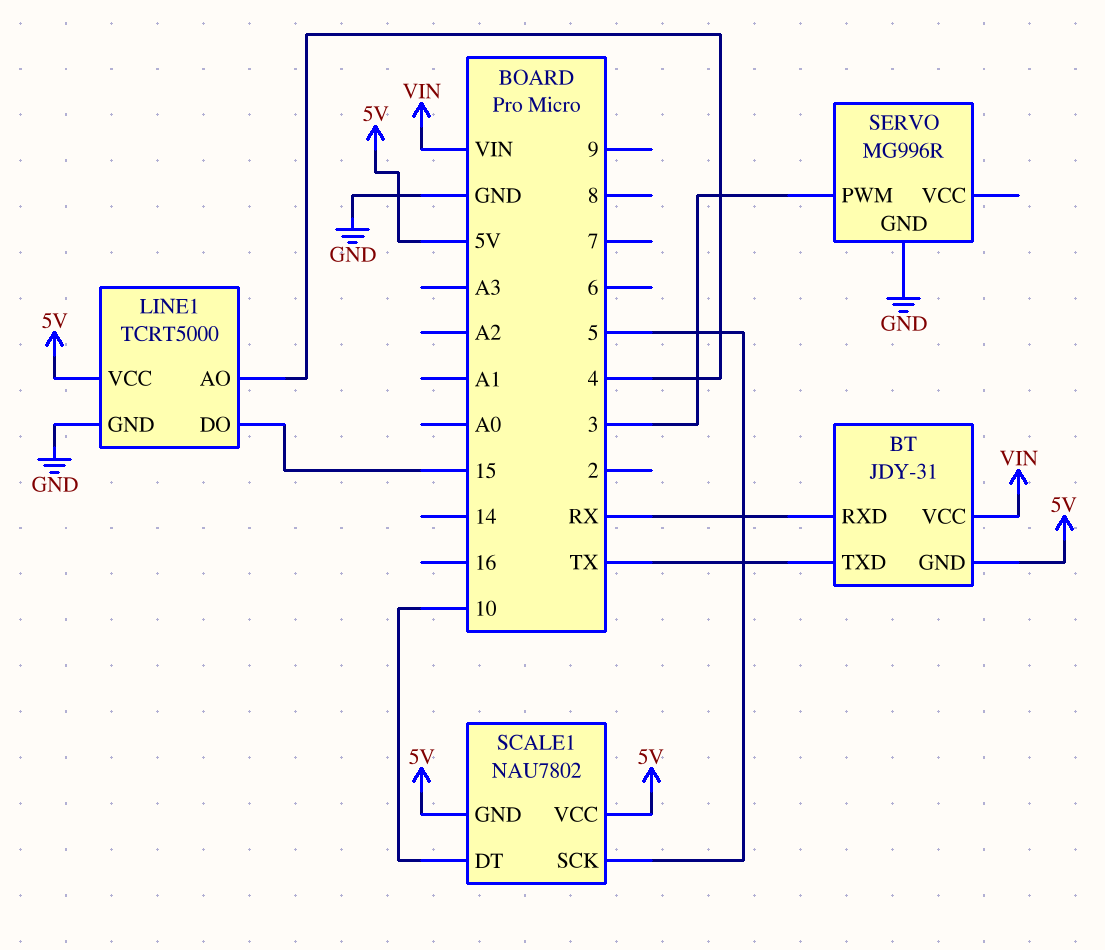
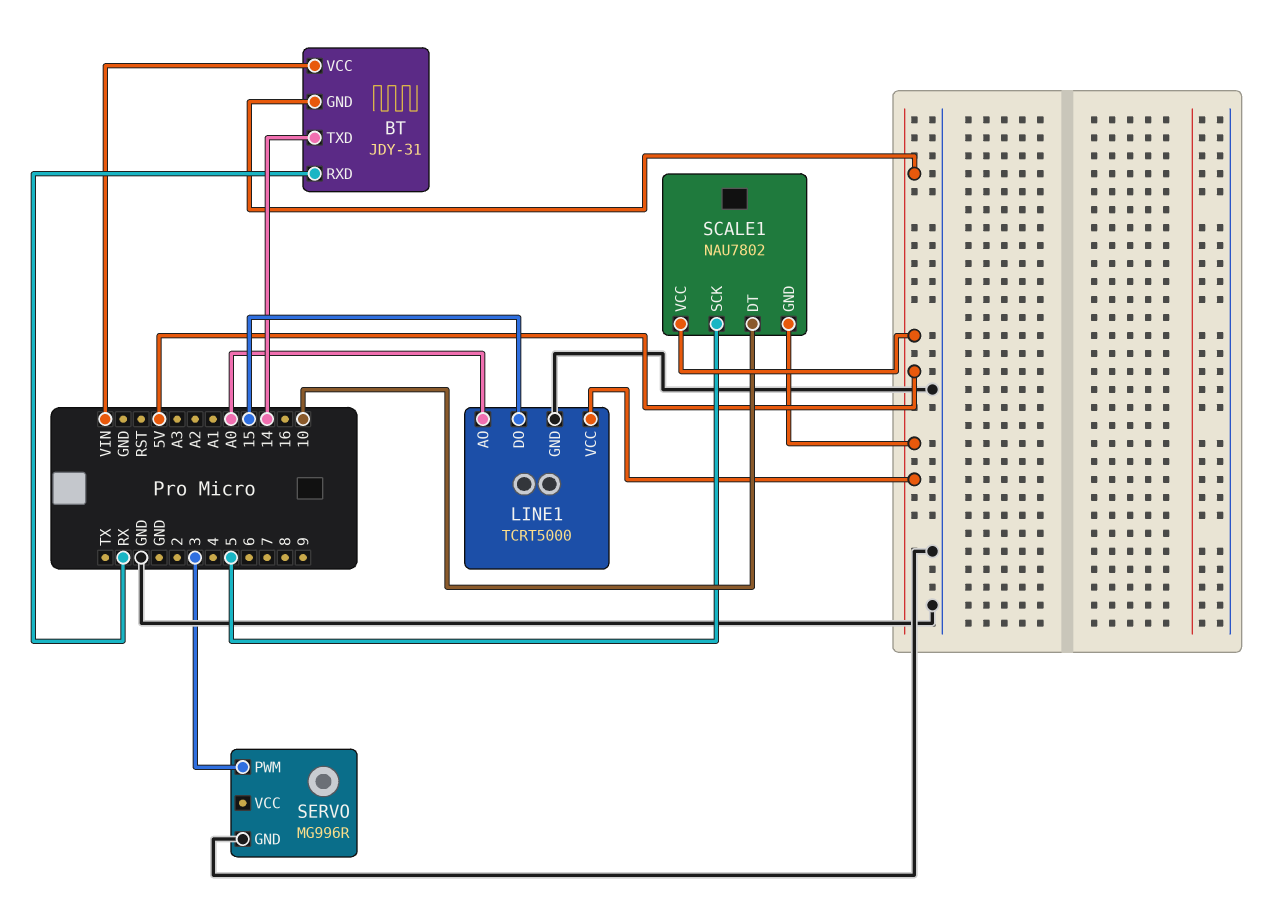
BT pin TXD: TX -> 14
LINE1 pin AO: 4 -> A0

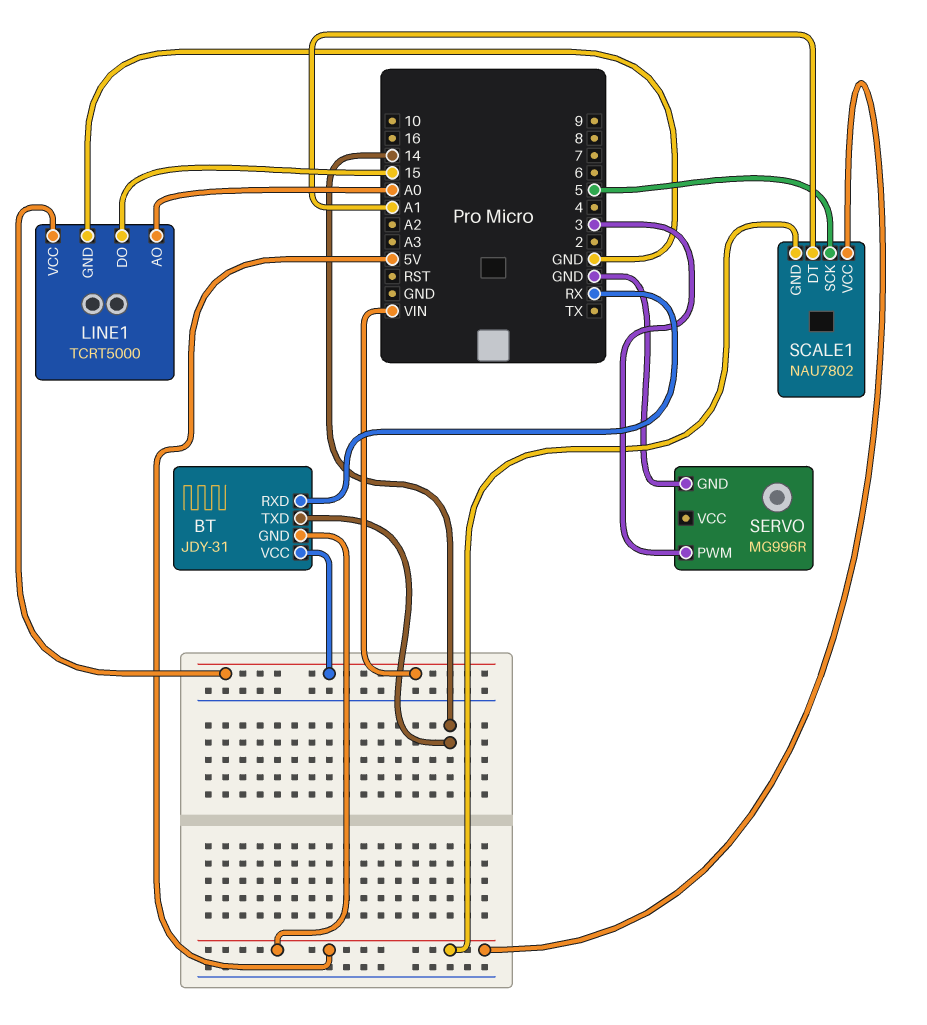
LINE1 pin VCC: 5V -> VIN
SCALE1 pin DT: 10 -> A1

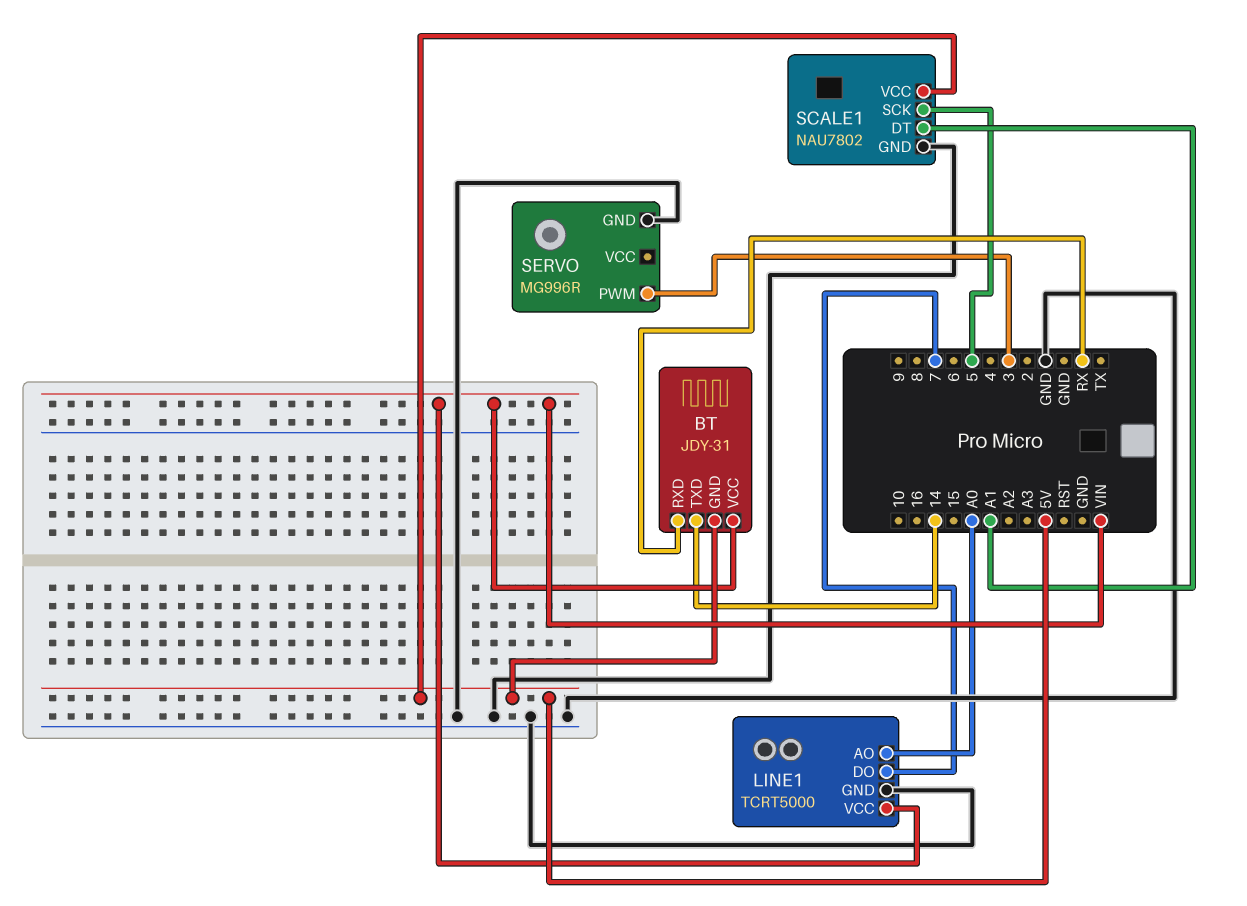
LINE1 pin DO: 15 -> 7
SCALE1 pin GND: 5V -> GND

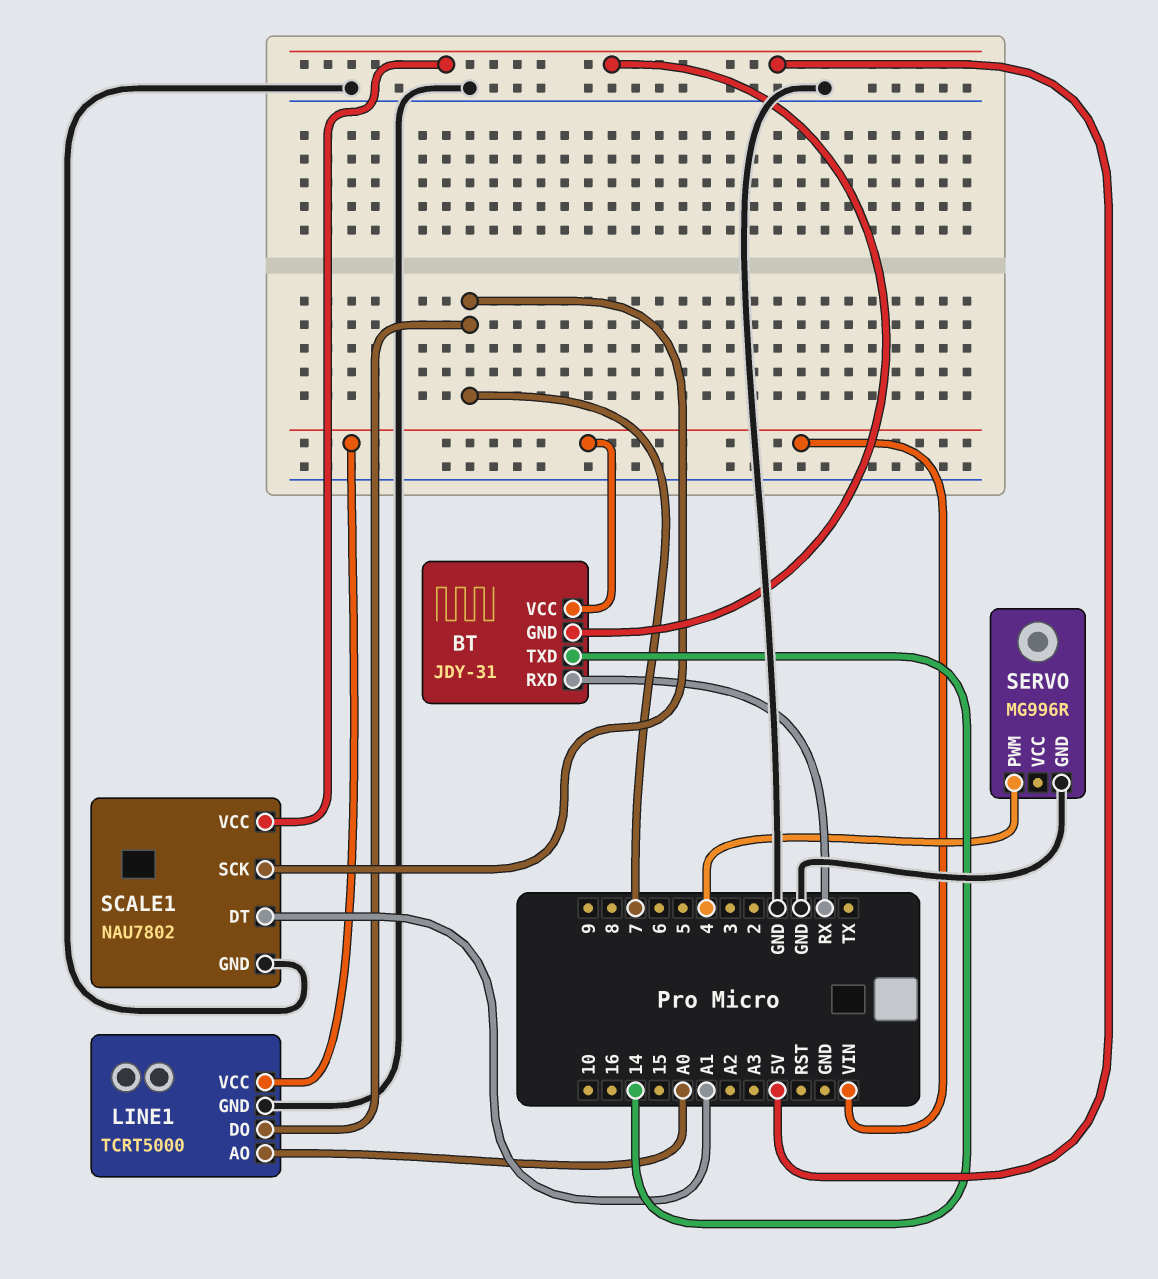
SCALE1 pin SCK: 5 -> 7
SERVO pin PWM: 3 -> 4

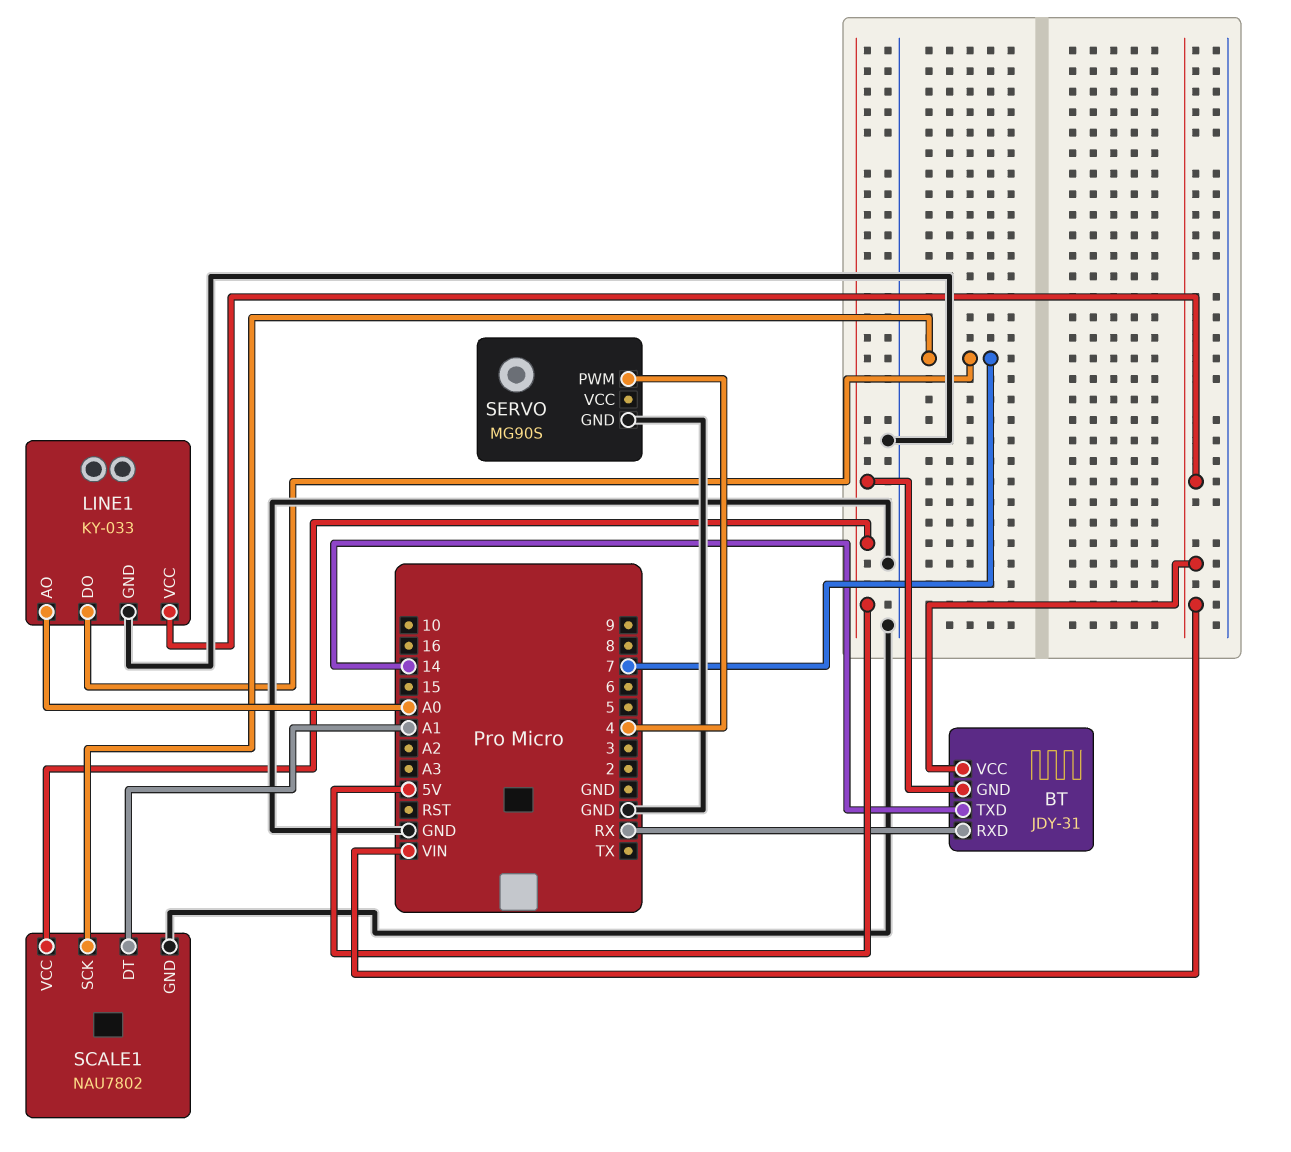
LINE1: TCRT5000 -> KY-033
SERVO: MG996R -> MG90S

